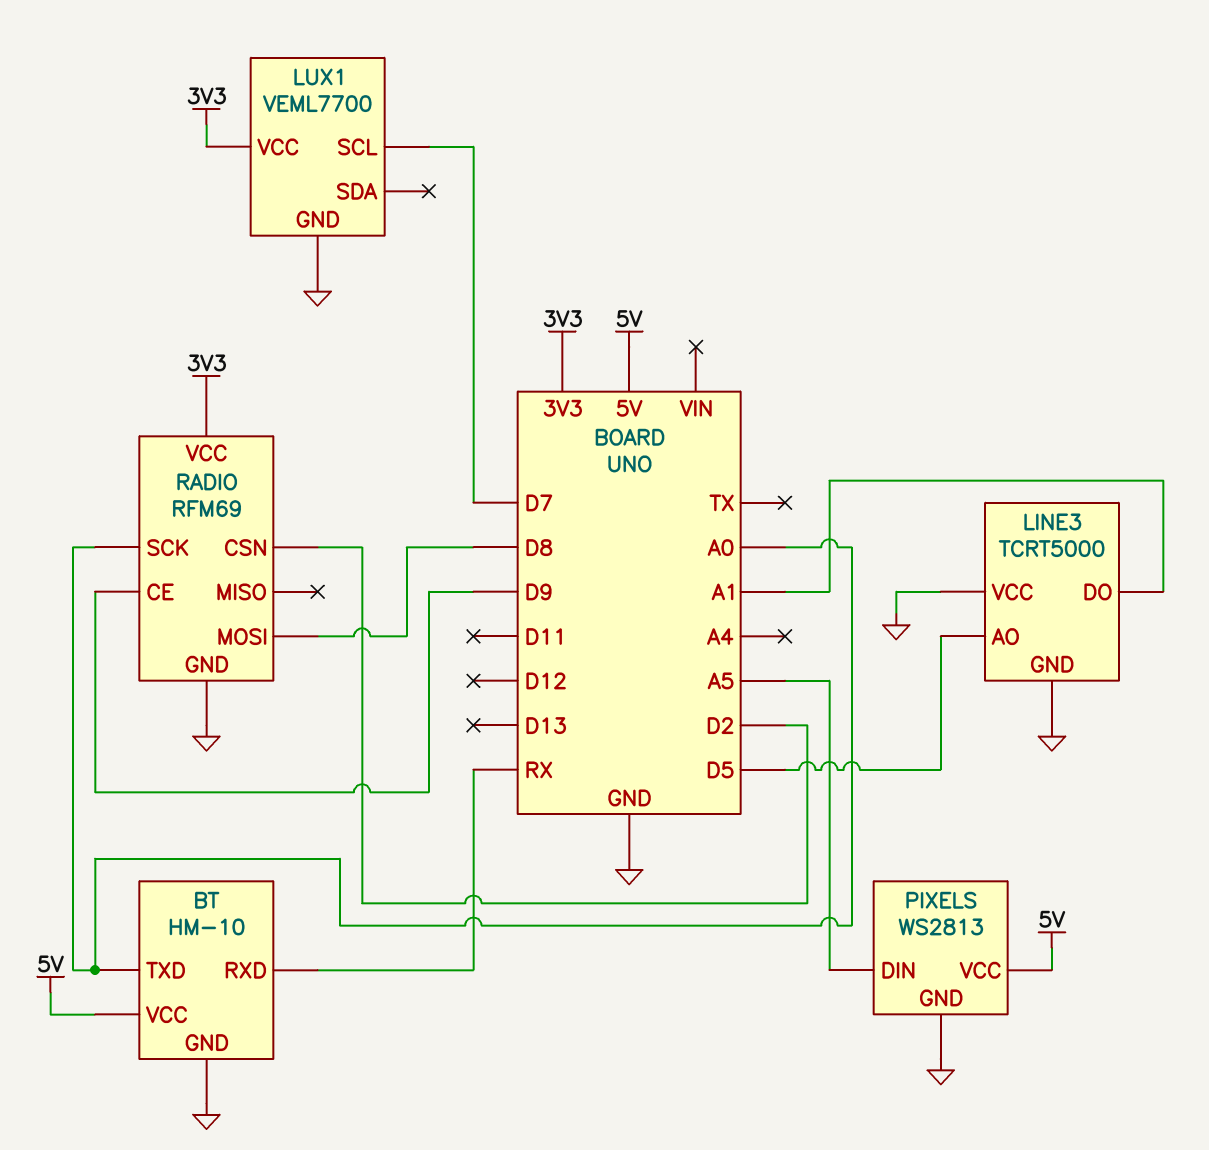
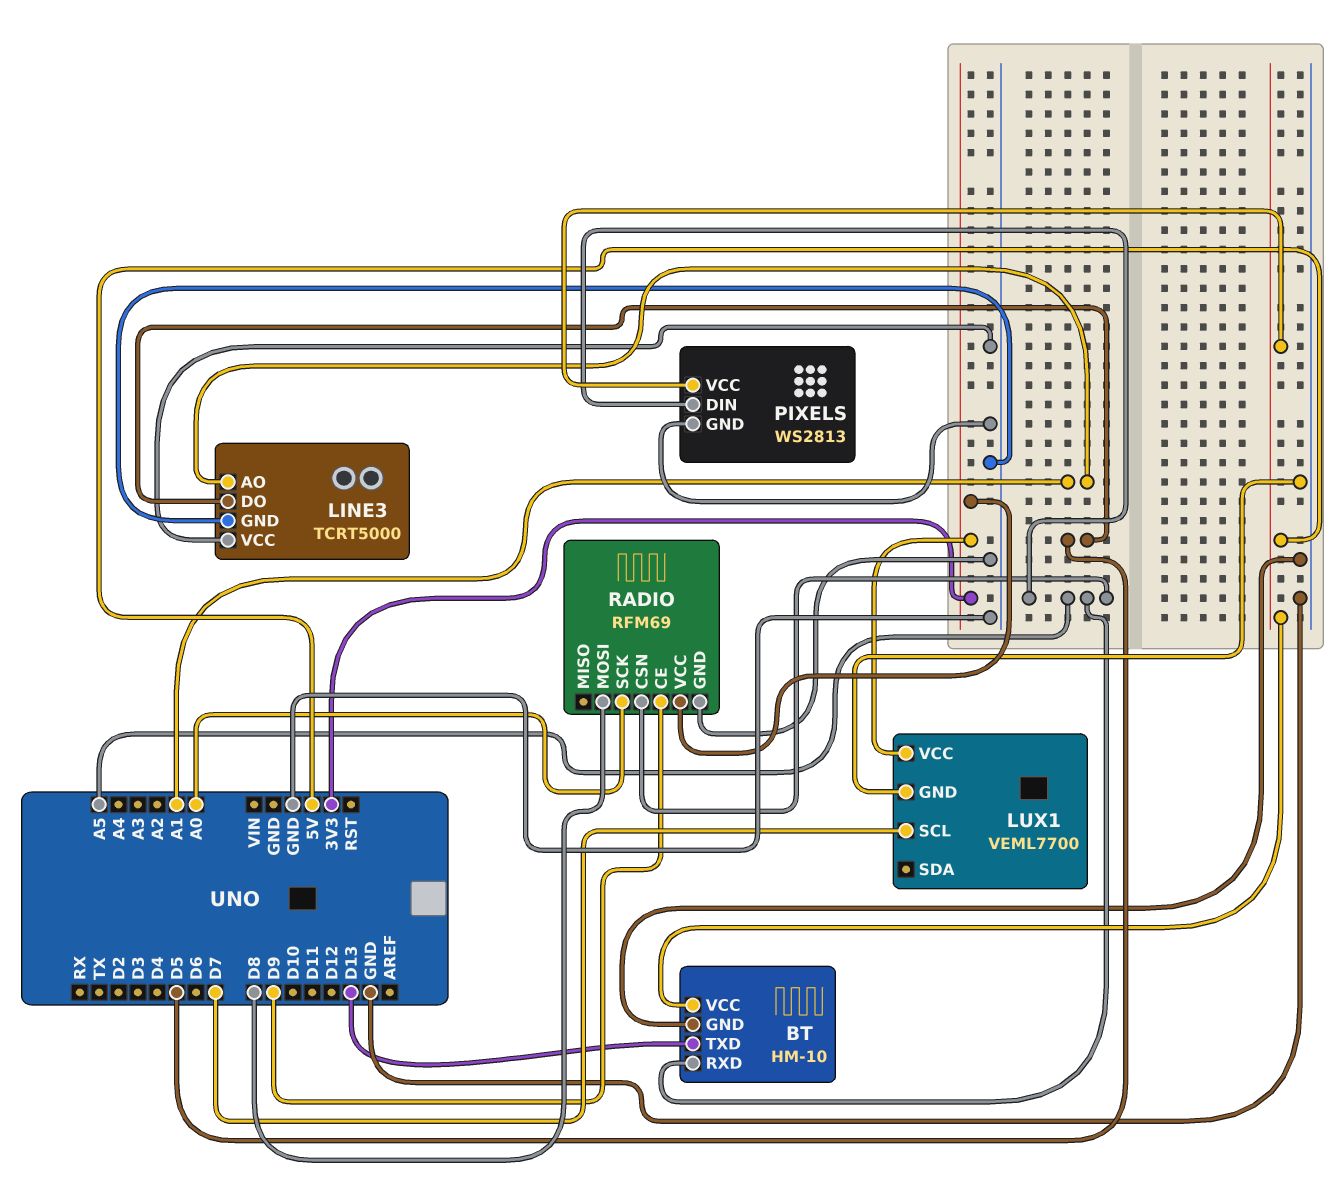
BT pin RXD: RX -> A5
BT pin TXD: A0 -> D13
LINE3 pin AO: D5 -> A1
LINE3 pin DO: A1 -> D5
RADIO pin CSN: D2 -> A5

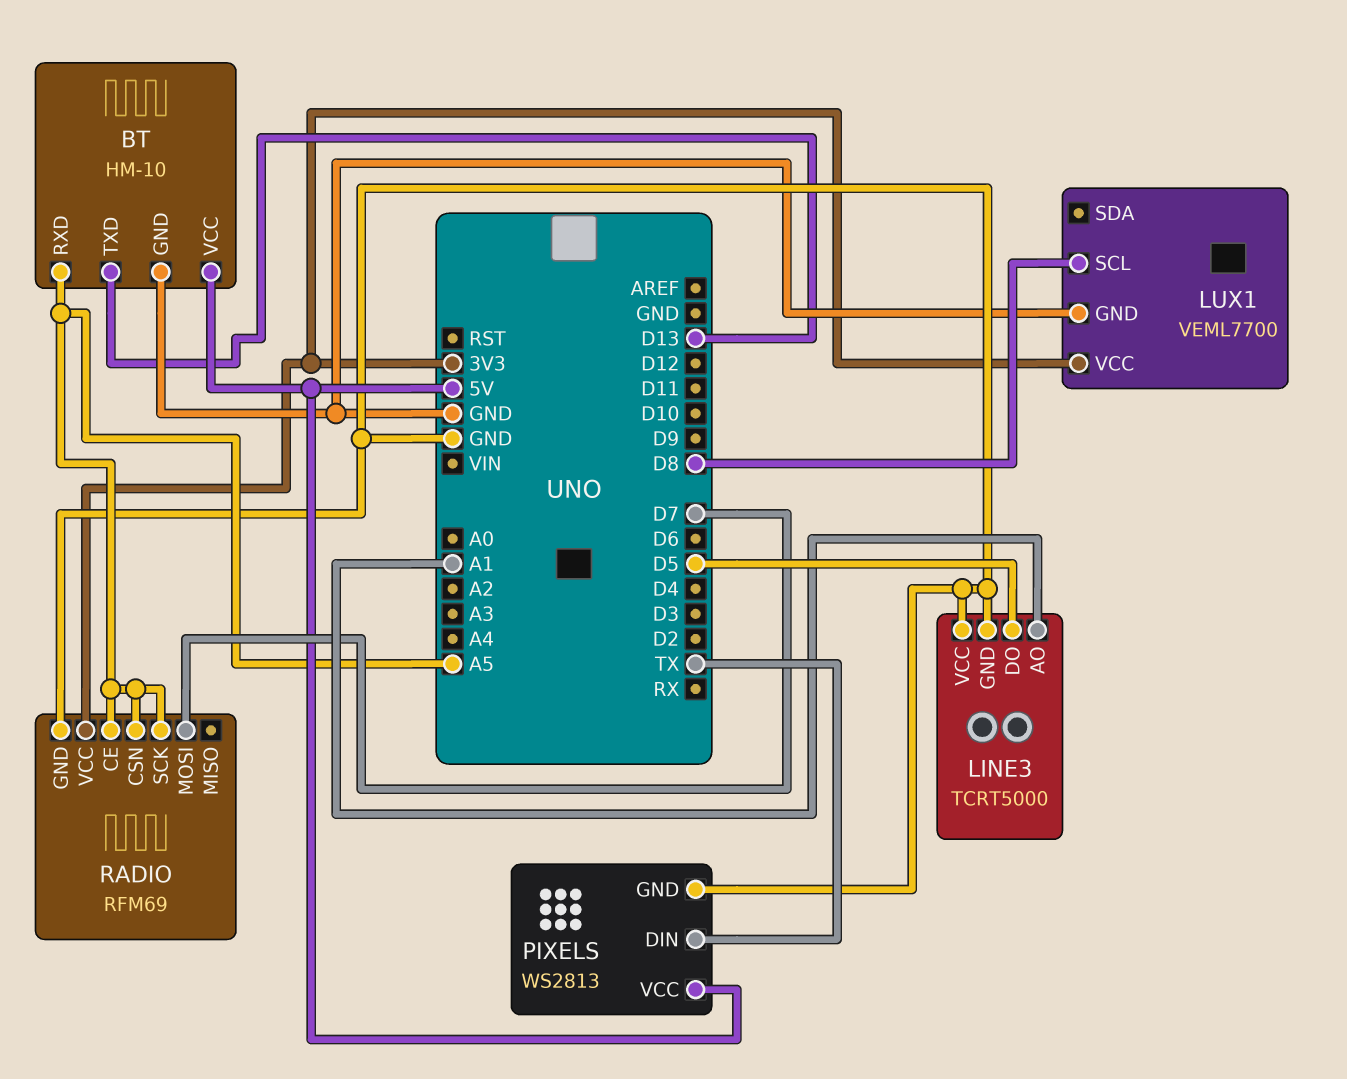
LUX1 pin SCL: D7 -> D8
PIXELS pin DIN: A5 -> TX
RADIO pin CE: D9 -> A5
RADIO pin MOSI: D8 -> D7
RADIO pin SCK: A0 -> A5

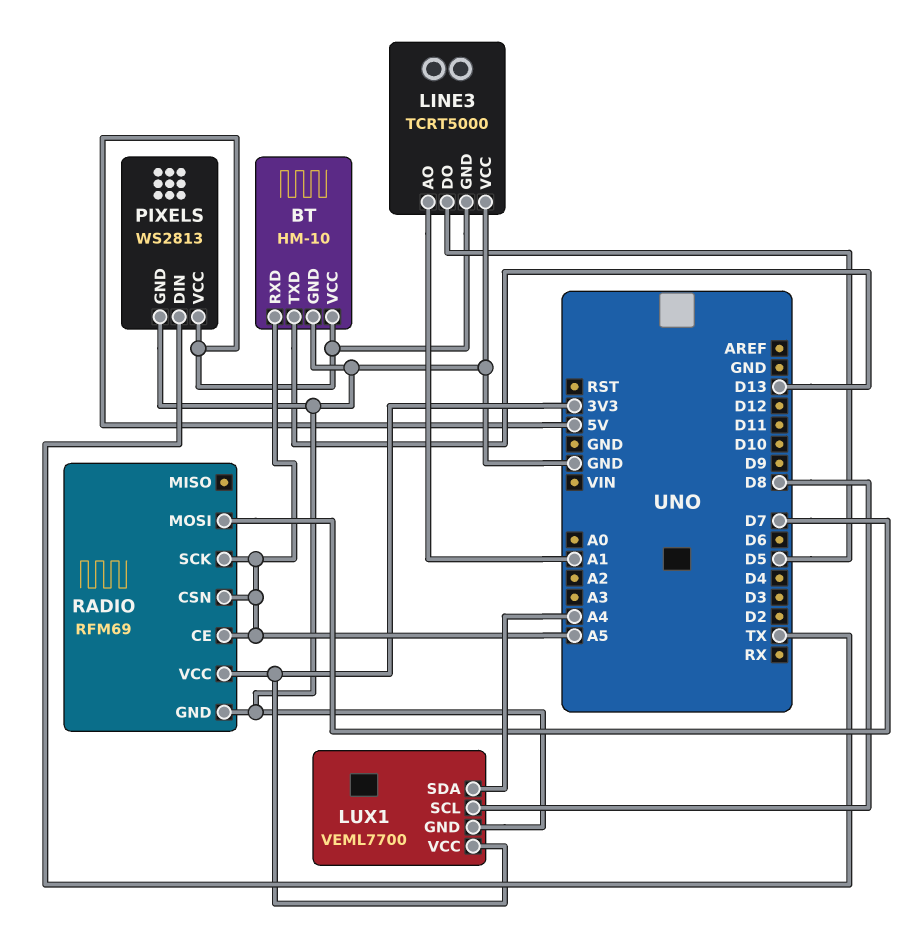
LINE3 pin GND: GND -> 5V
LUX1 pin SDA: none -> A4

